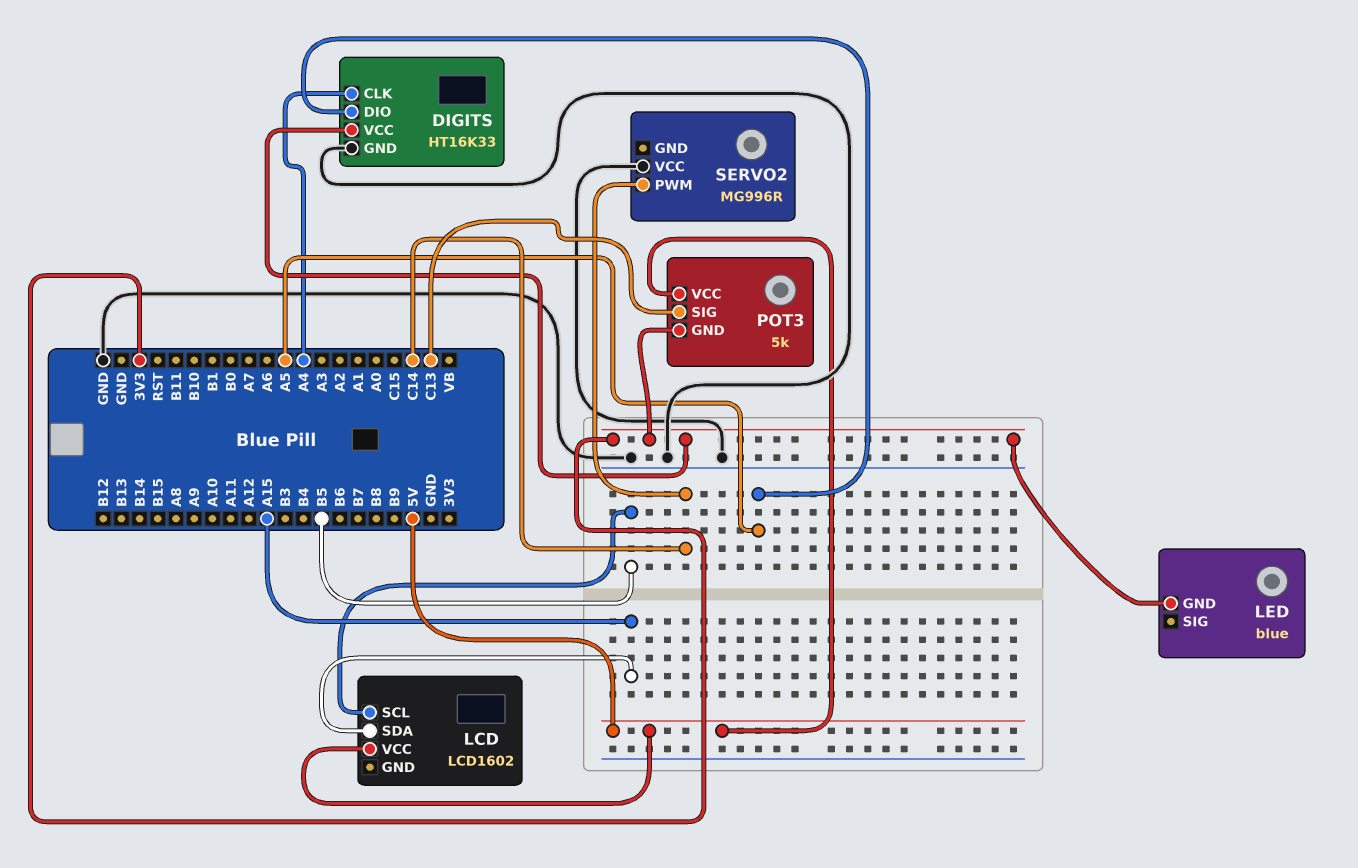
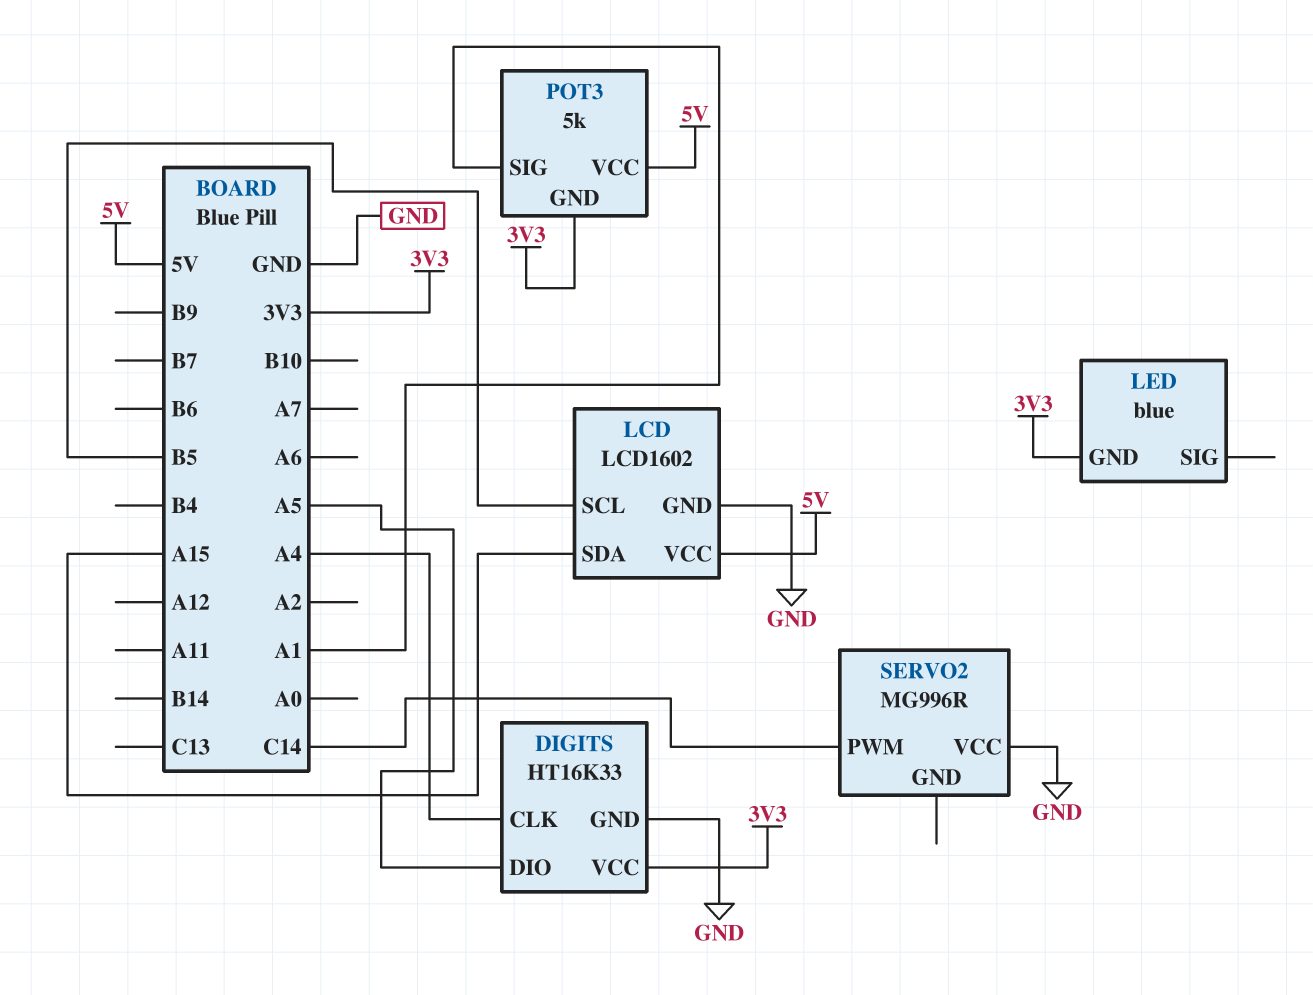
LCD pin GND: none -> GND
POT3 pin SIG: C13 -> A1

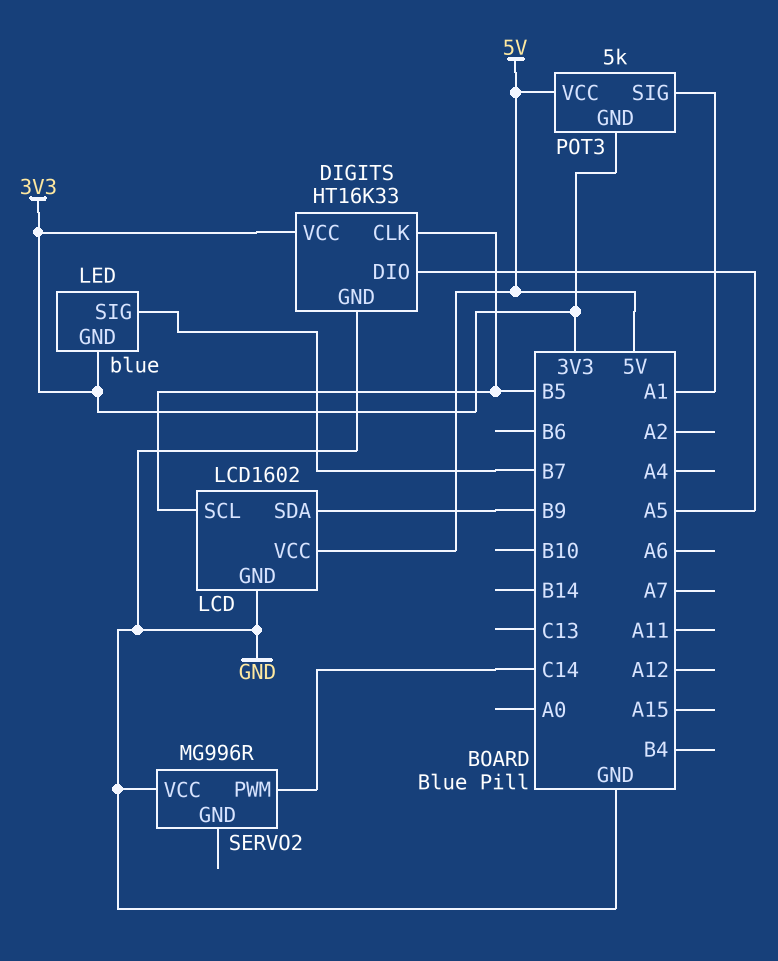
DIGITS pin CLK: A4 -> B5
LCD pin SDA: A15 -> B9
LED pin SIG: none -> B7

